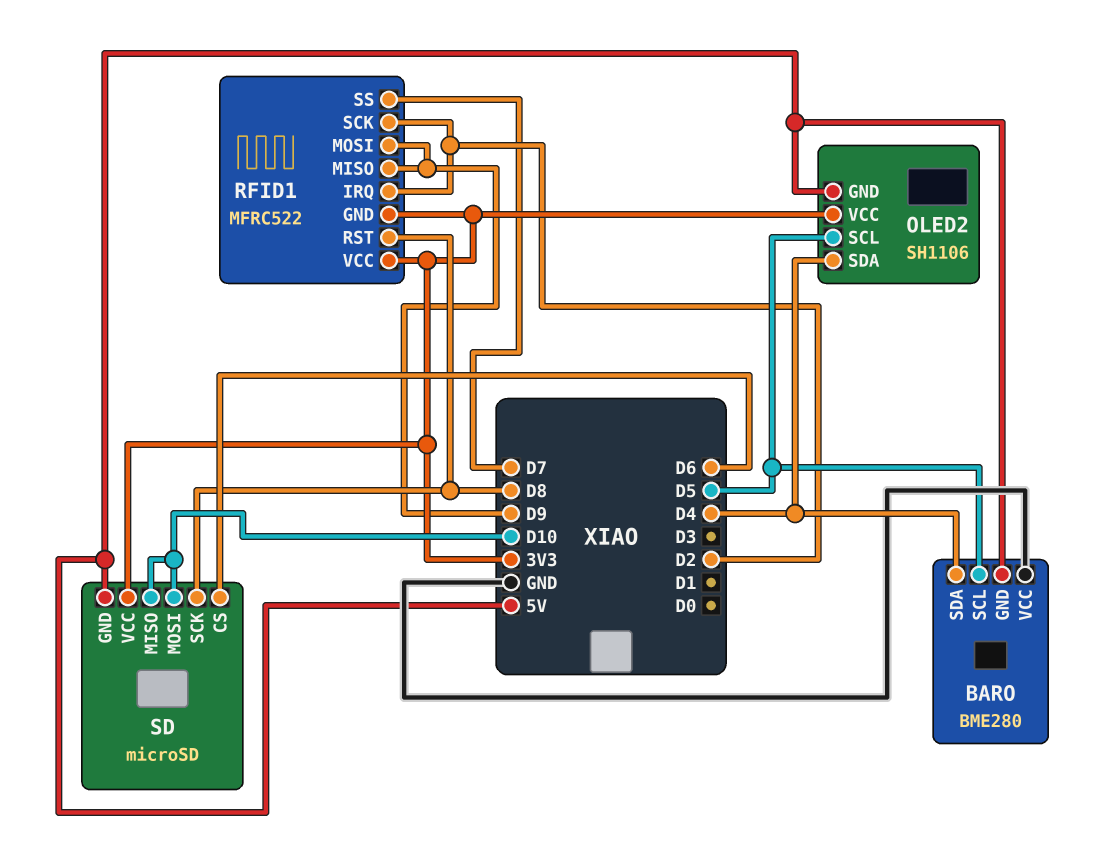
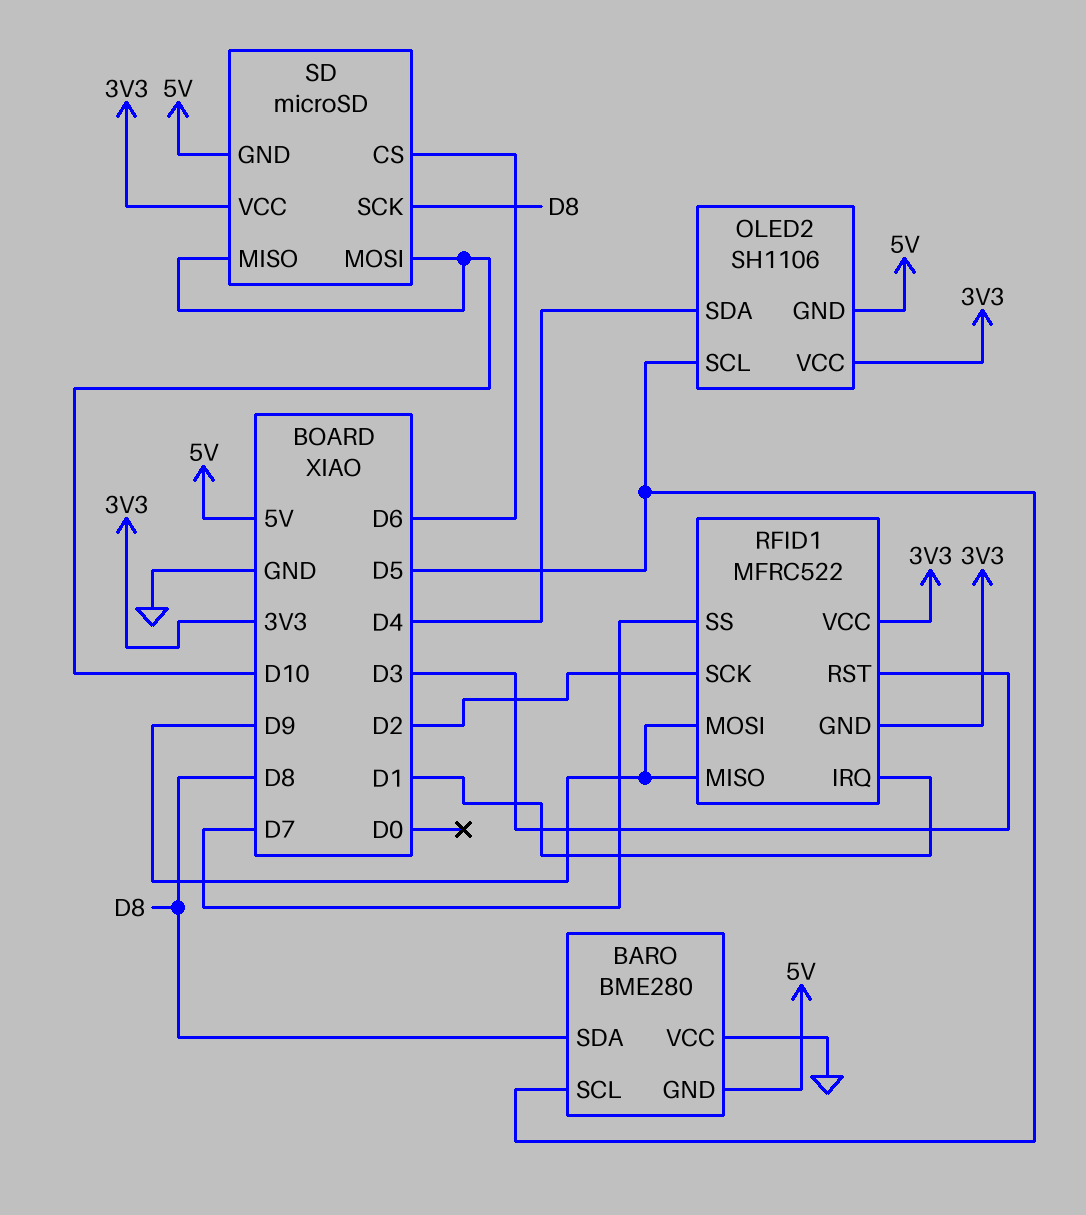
BARO pin SDA: D4 -> D8
RFID1 pin IRQ: D2 -> D1
RFID1 pin RST: D8 -> D3

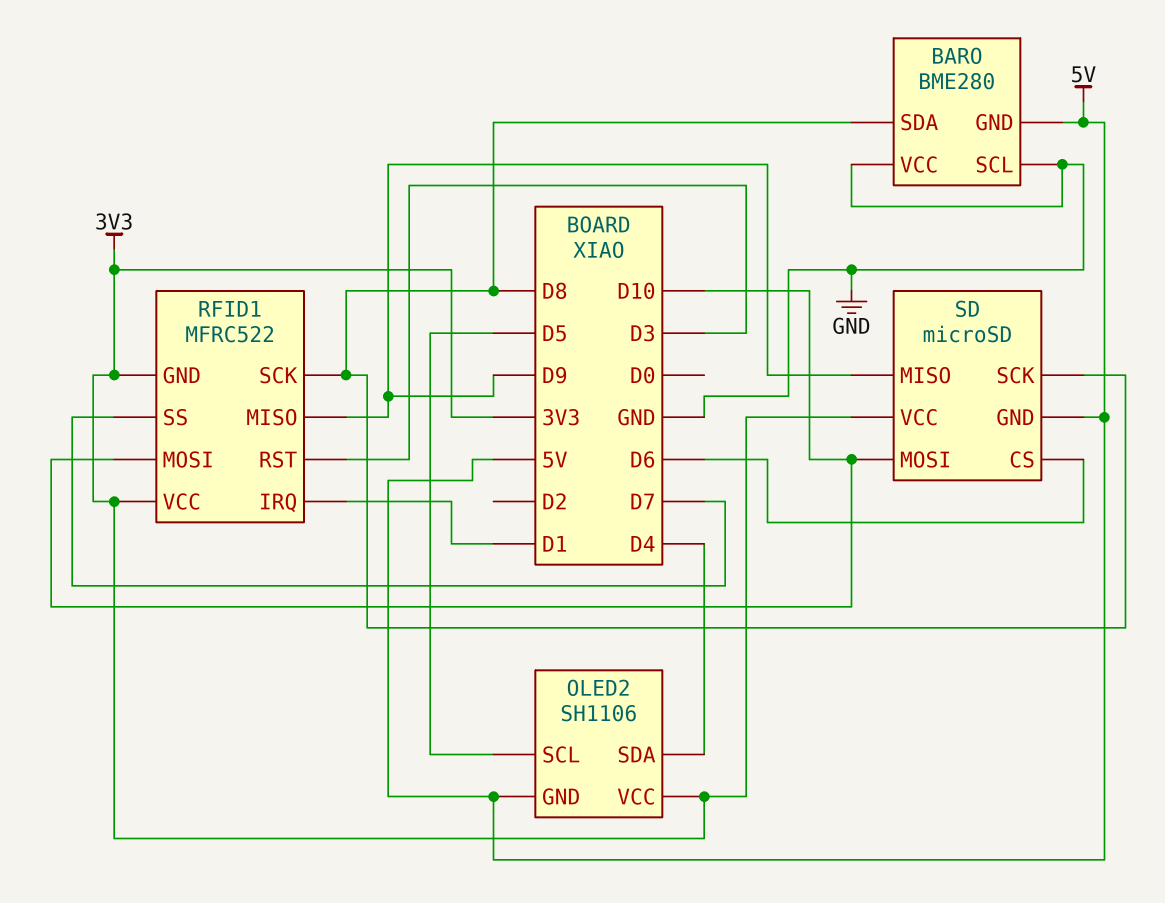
BARO pin SCL: D5 -> GND
RFID1 pin MOSI: D9 -> D10
RFID1 pin SCK: D2 -> D8
SD pin MISO: D10 -> D9

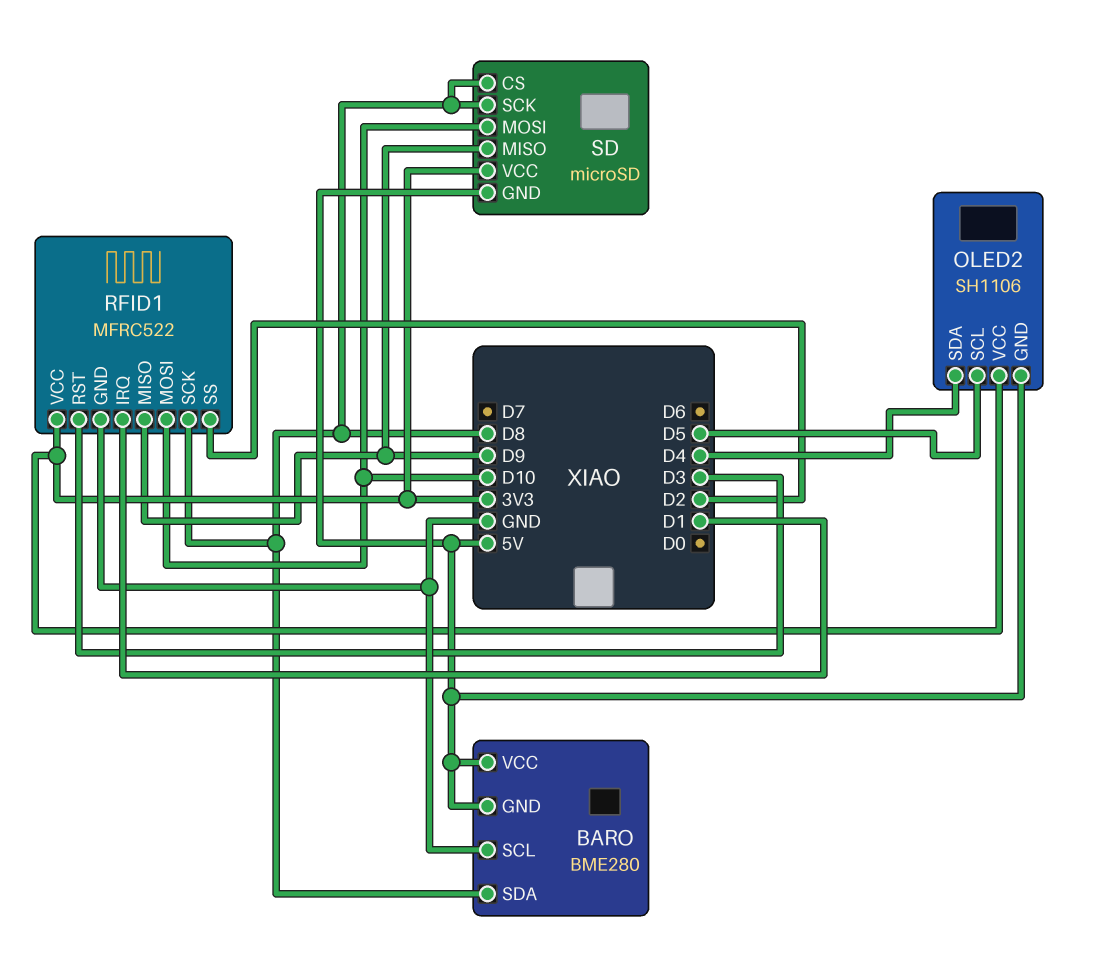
BARO pin VCC: GND -> 5V
RFID1 pin GND: 3V3 -> GND
RFID1 pin SS: D7 -> D2
SD pin CS: D6 -> D8

